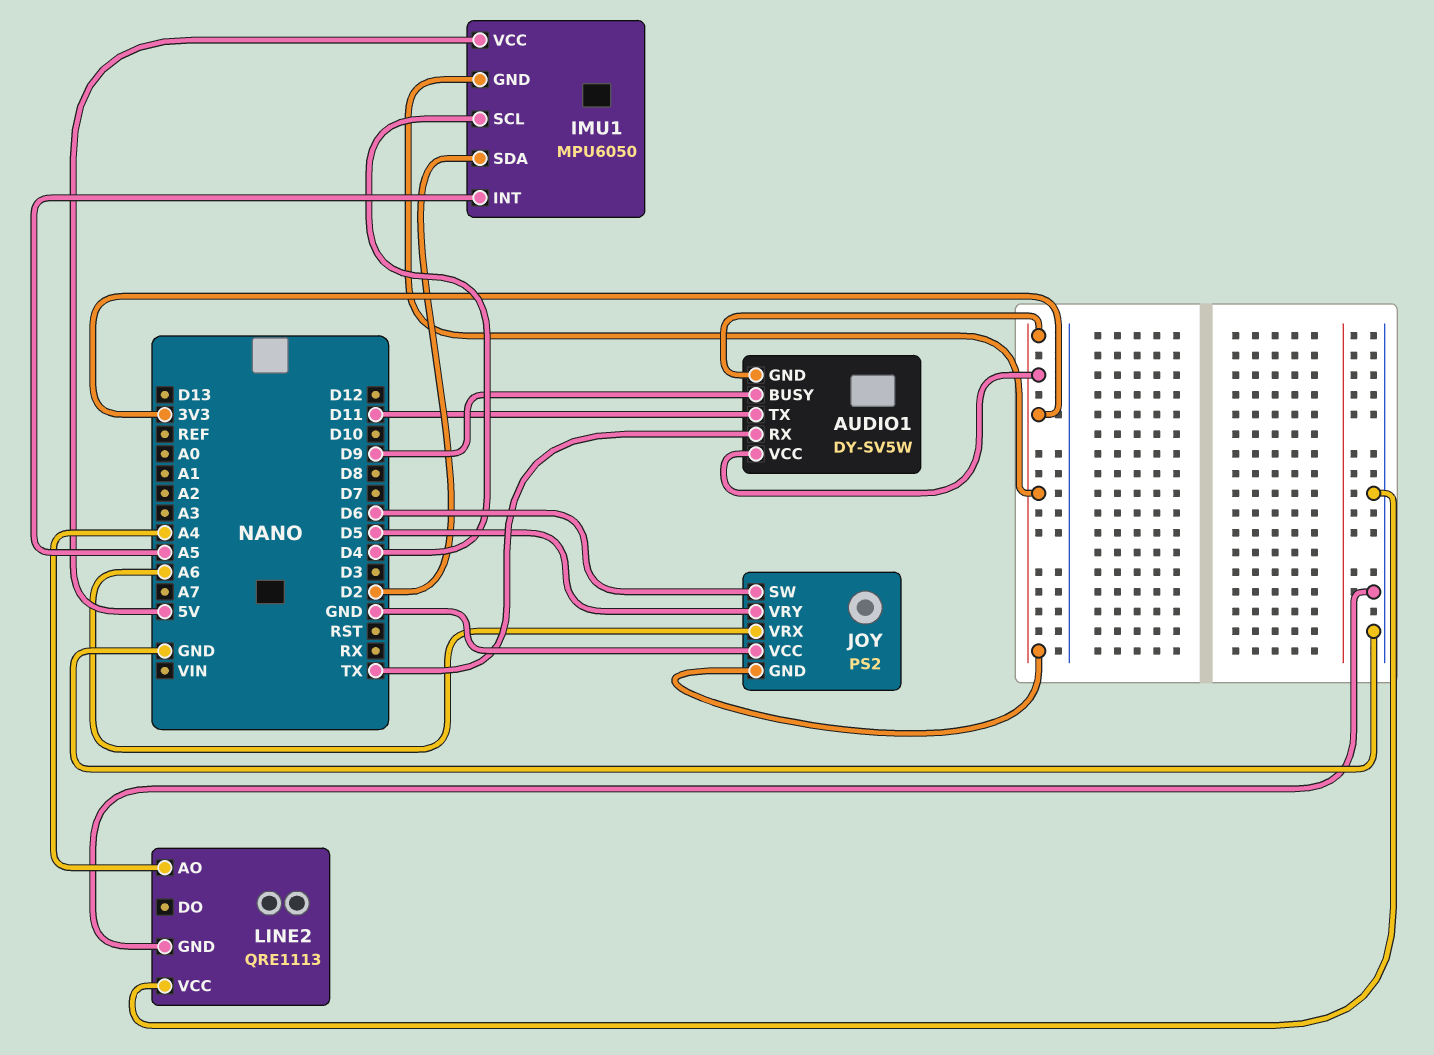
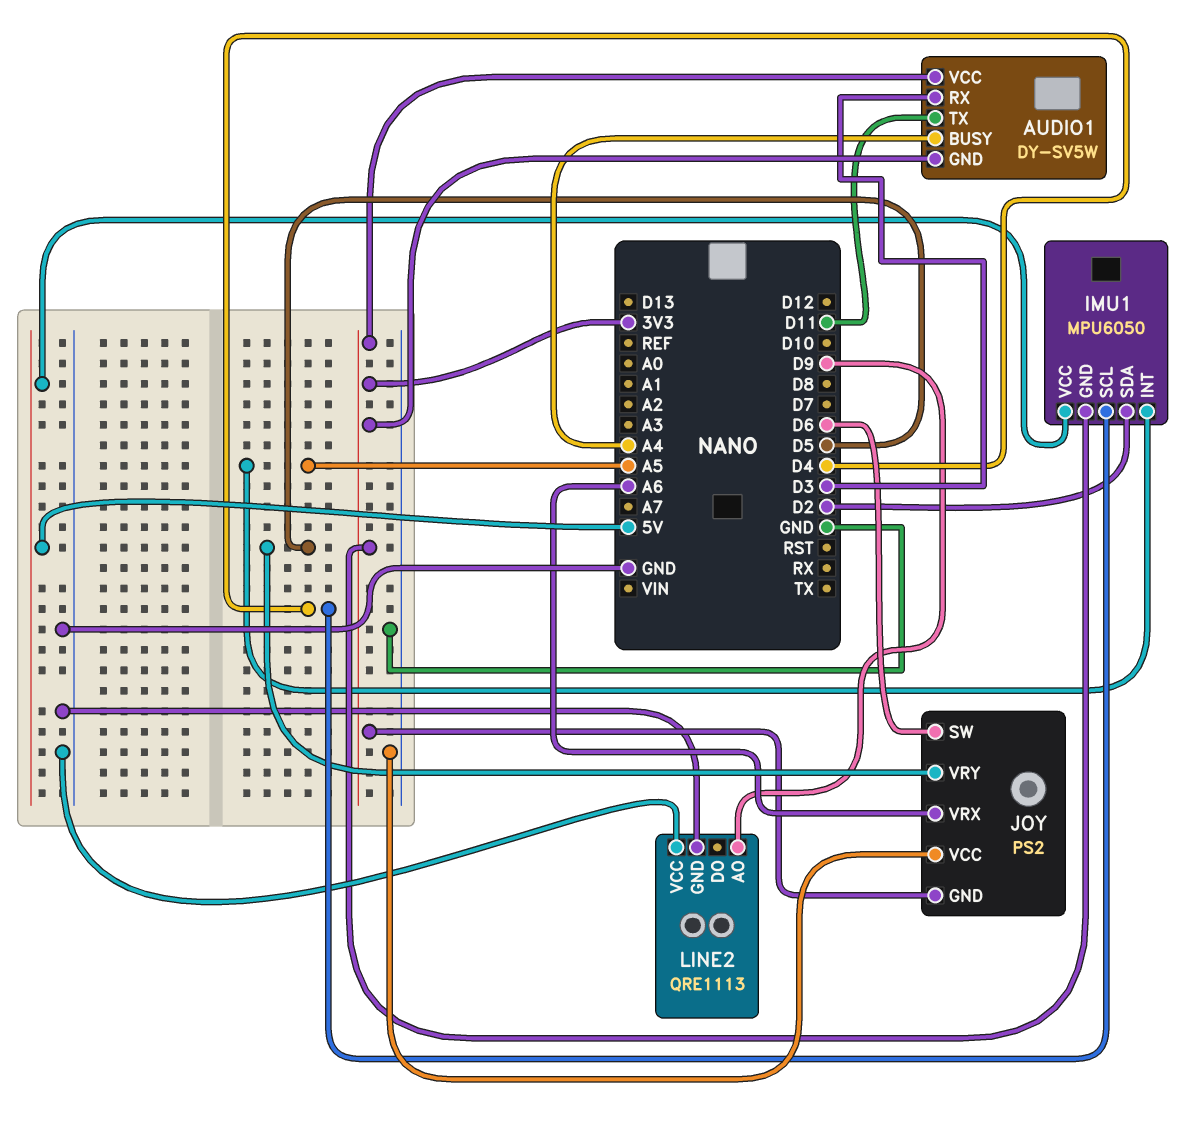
AUDIO1 pin BUSY: D9 -> A4
AUDIO1 pin RX: TX -> D3
LINE2 pin AO: A4 -> D9

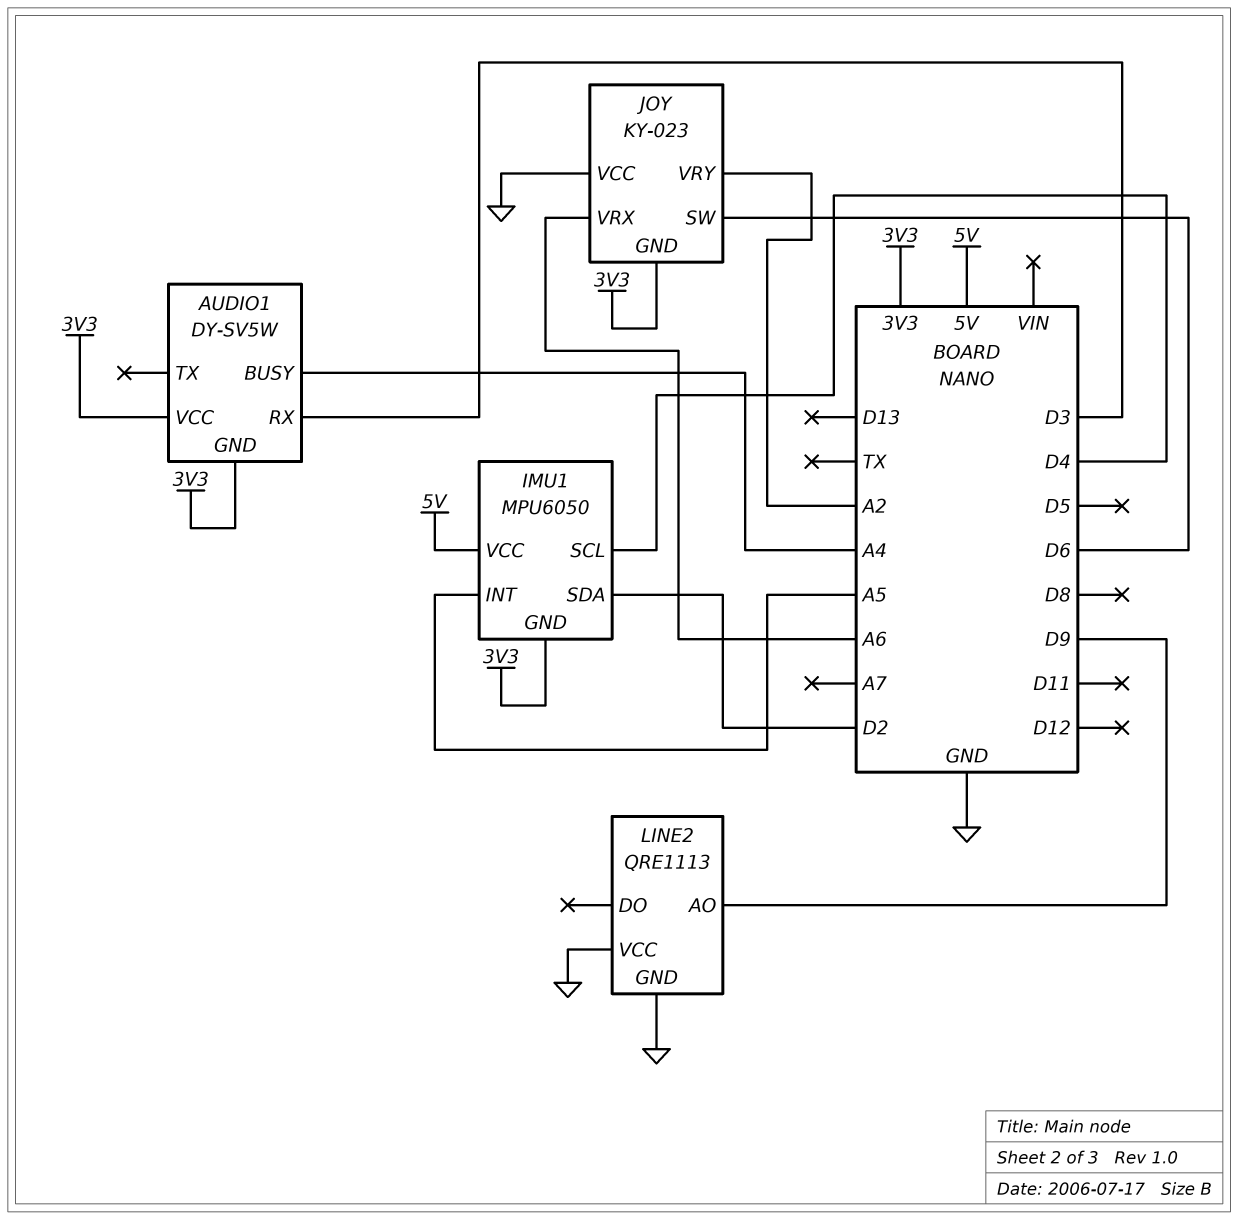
AUDIO1 pin TX: D11 -> none
JOY: PS2 -> KY-023
JOY pin VRY: D5 -> A2

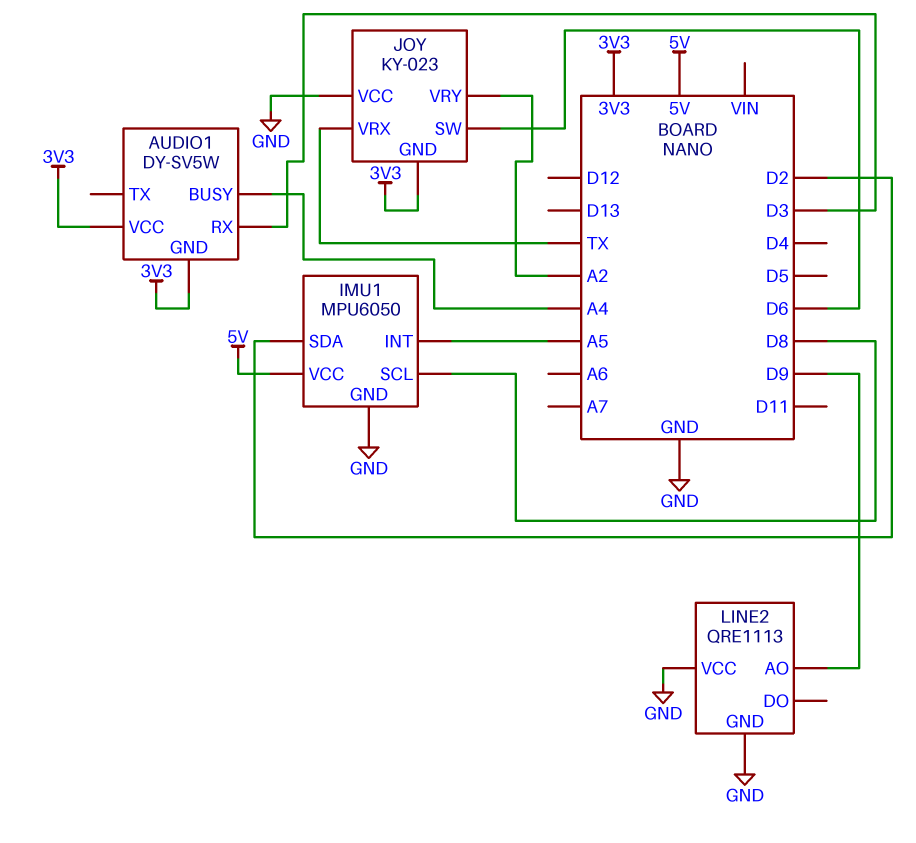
IMU1 pin GND: 3V3 -> GND
IMU1 pin SCL: D4 -> D8
JOY pin VRX: A6 -> TX

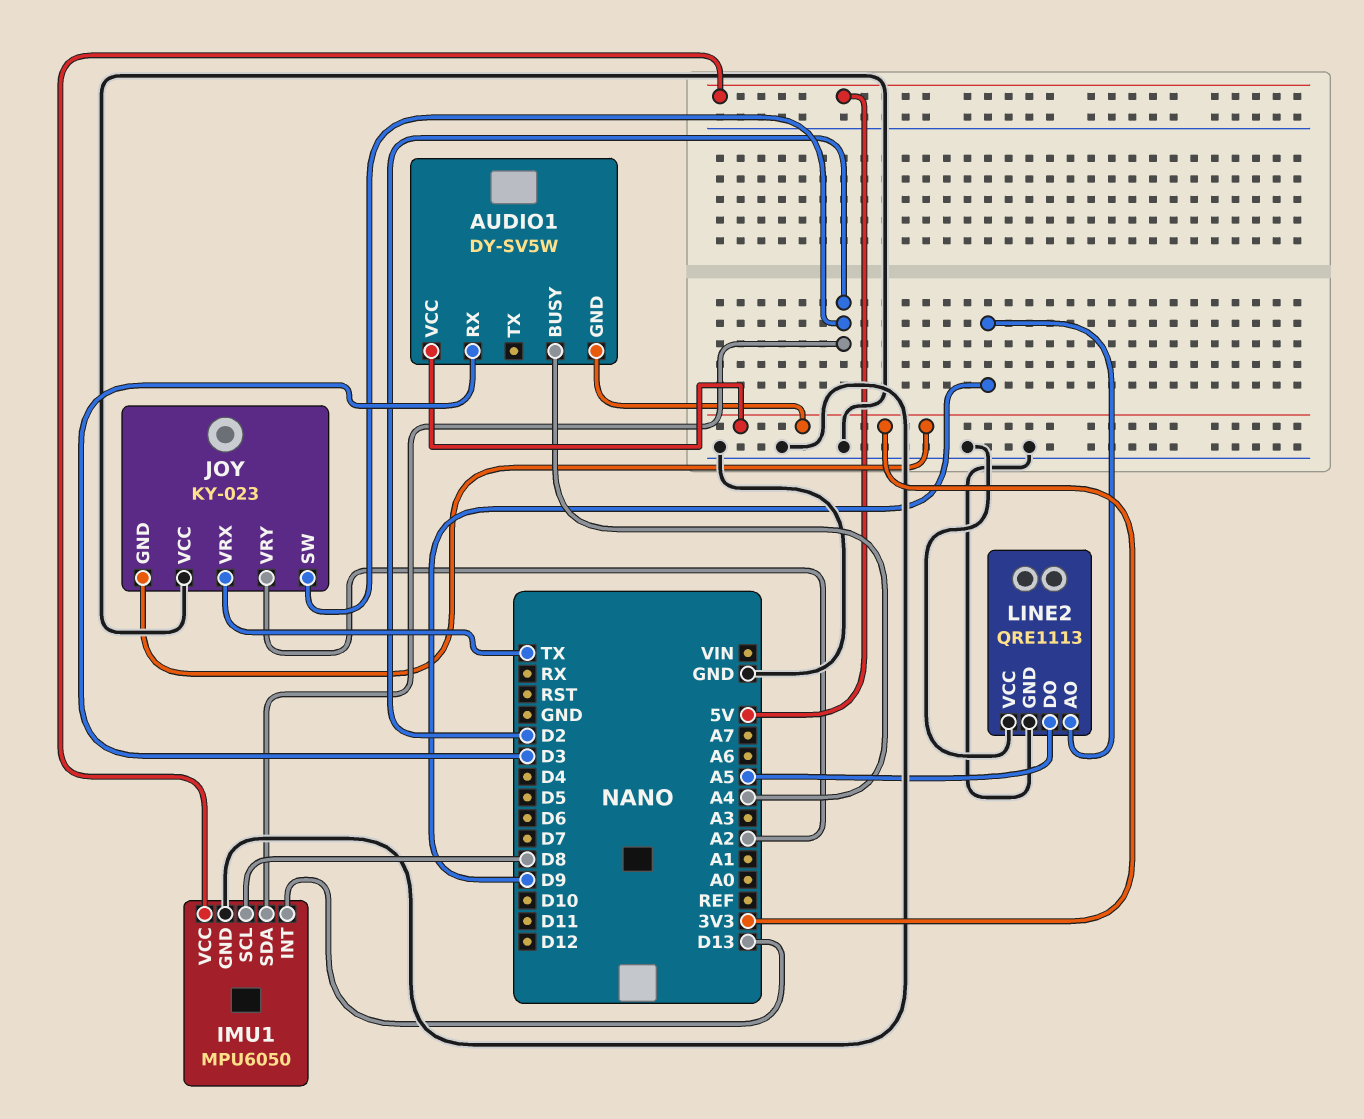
IMU1 pin INT: A5 -> D13
JOY pin SW: D6 -> D2
LINE2 pin DO: none -> A5

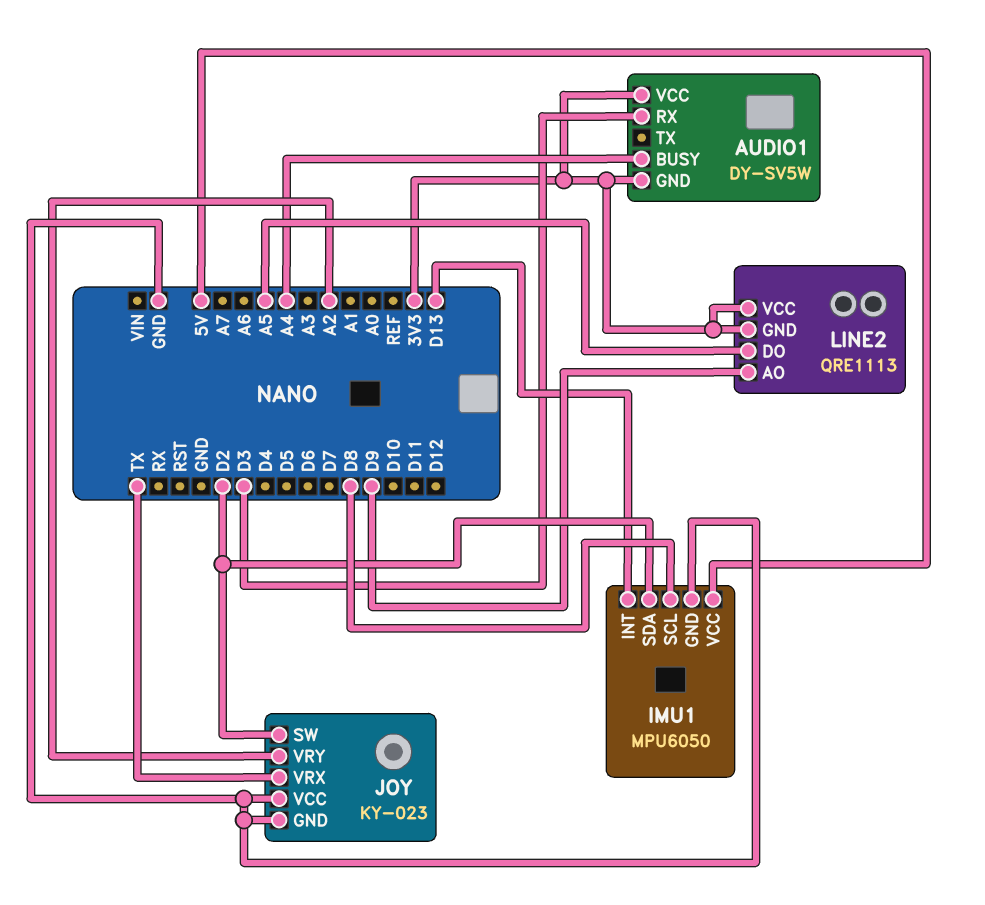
JOY pin GND: 3V3 -> GND
LINE2 pin GND: GND -> 3V3
LINE2 pin VCC: GND -> 3V3

